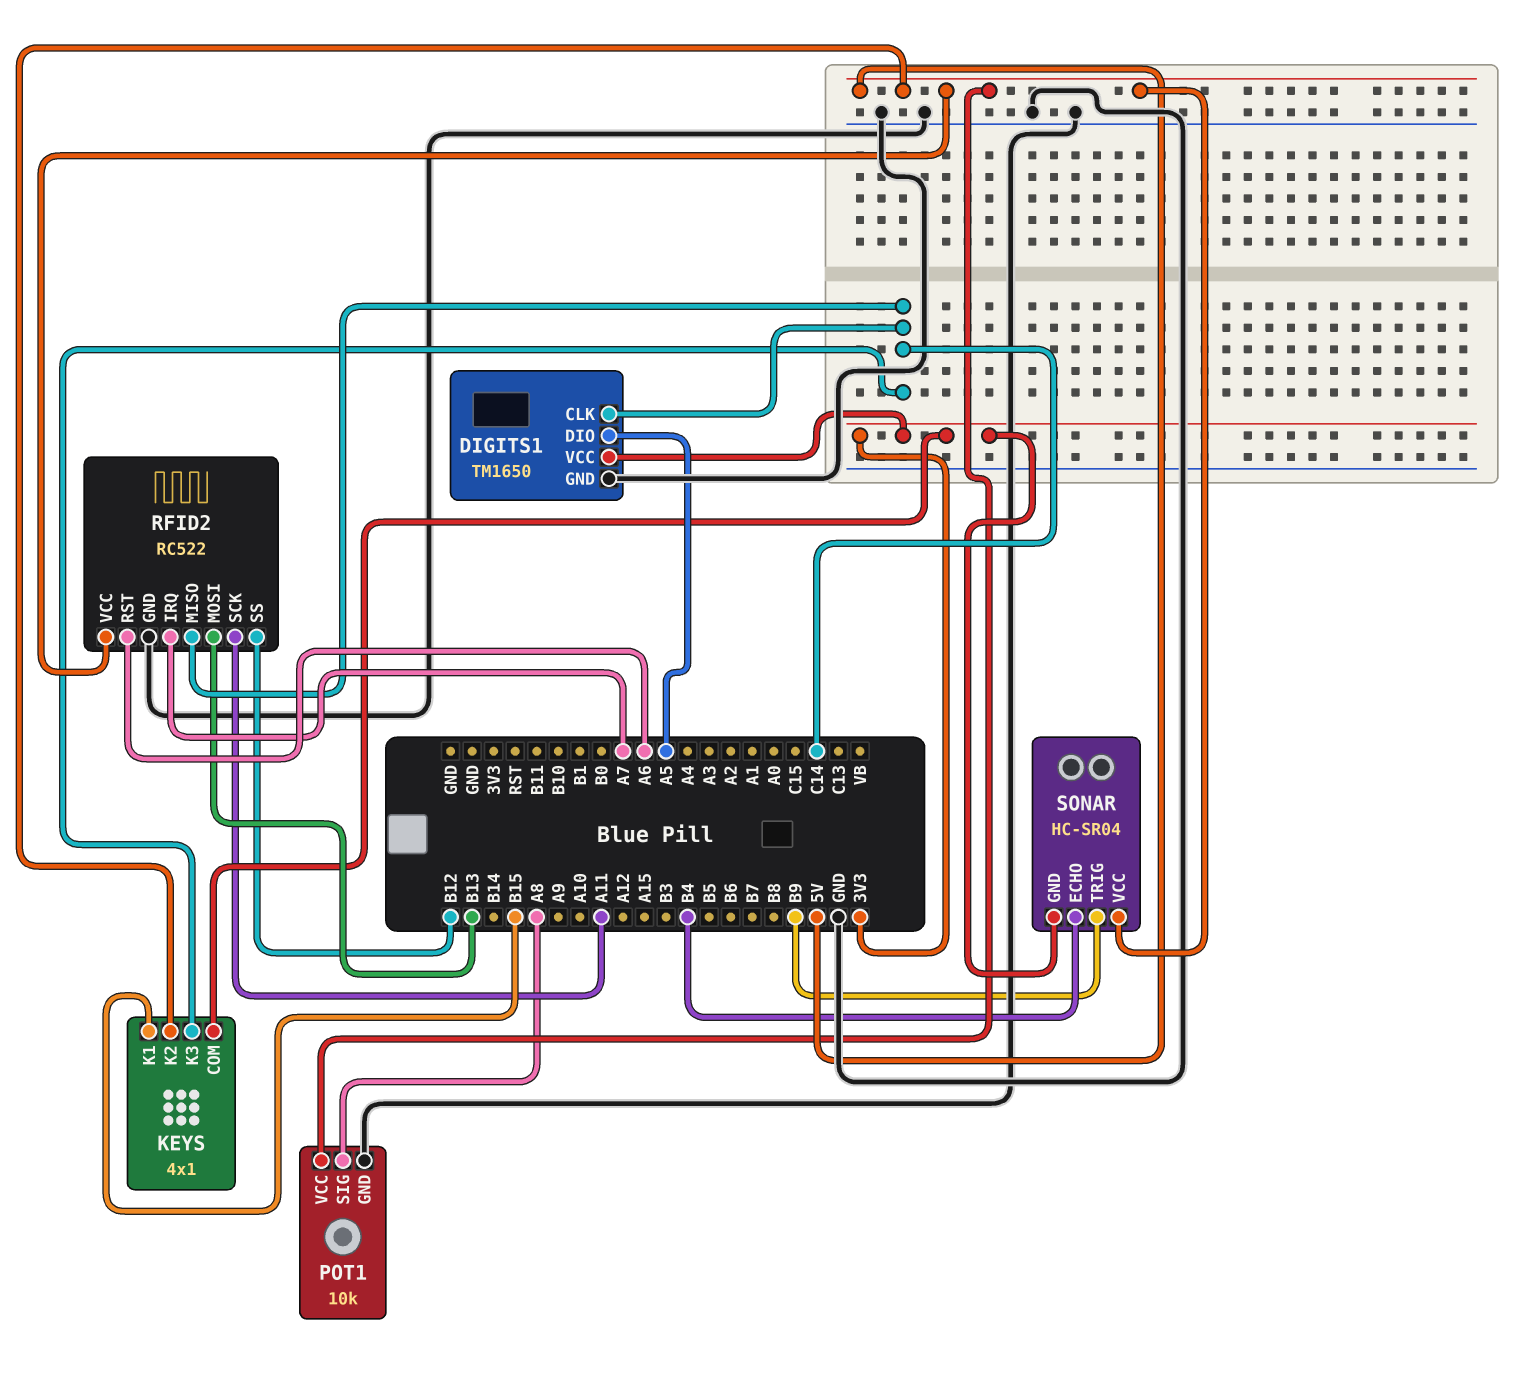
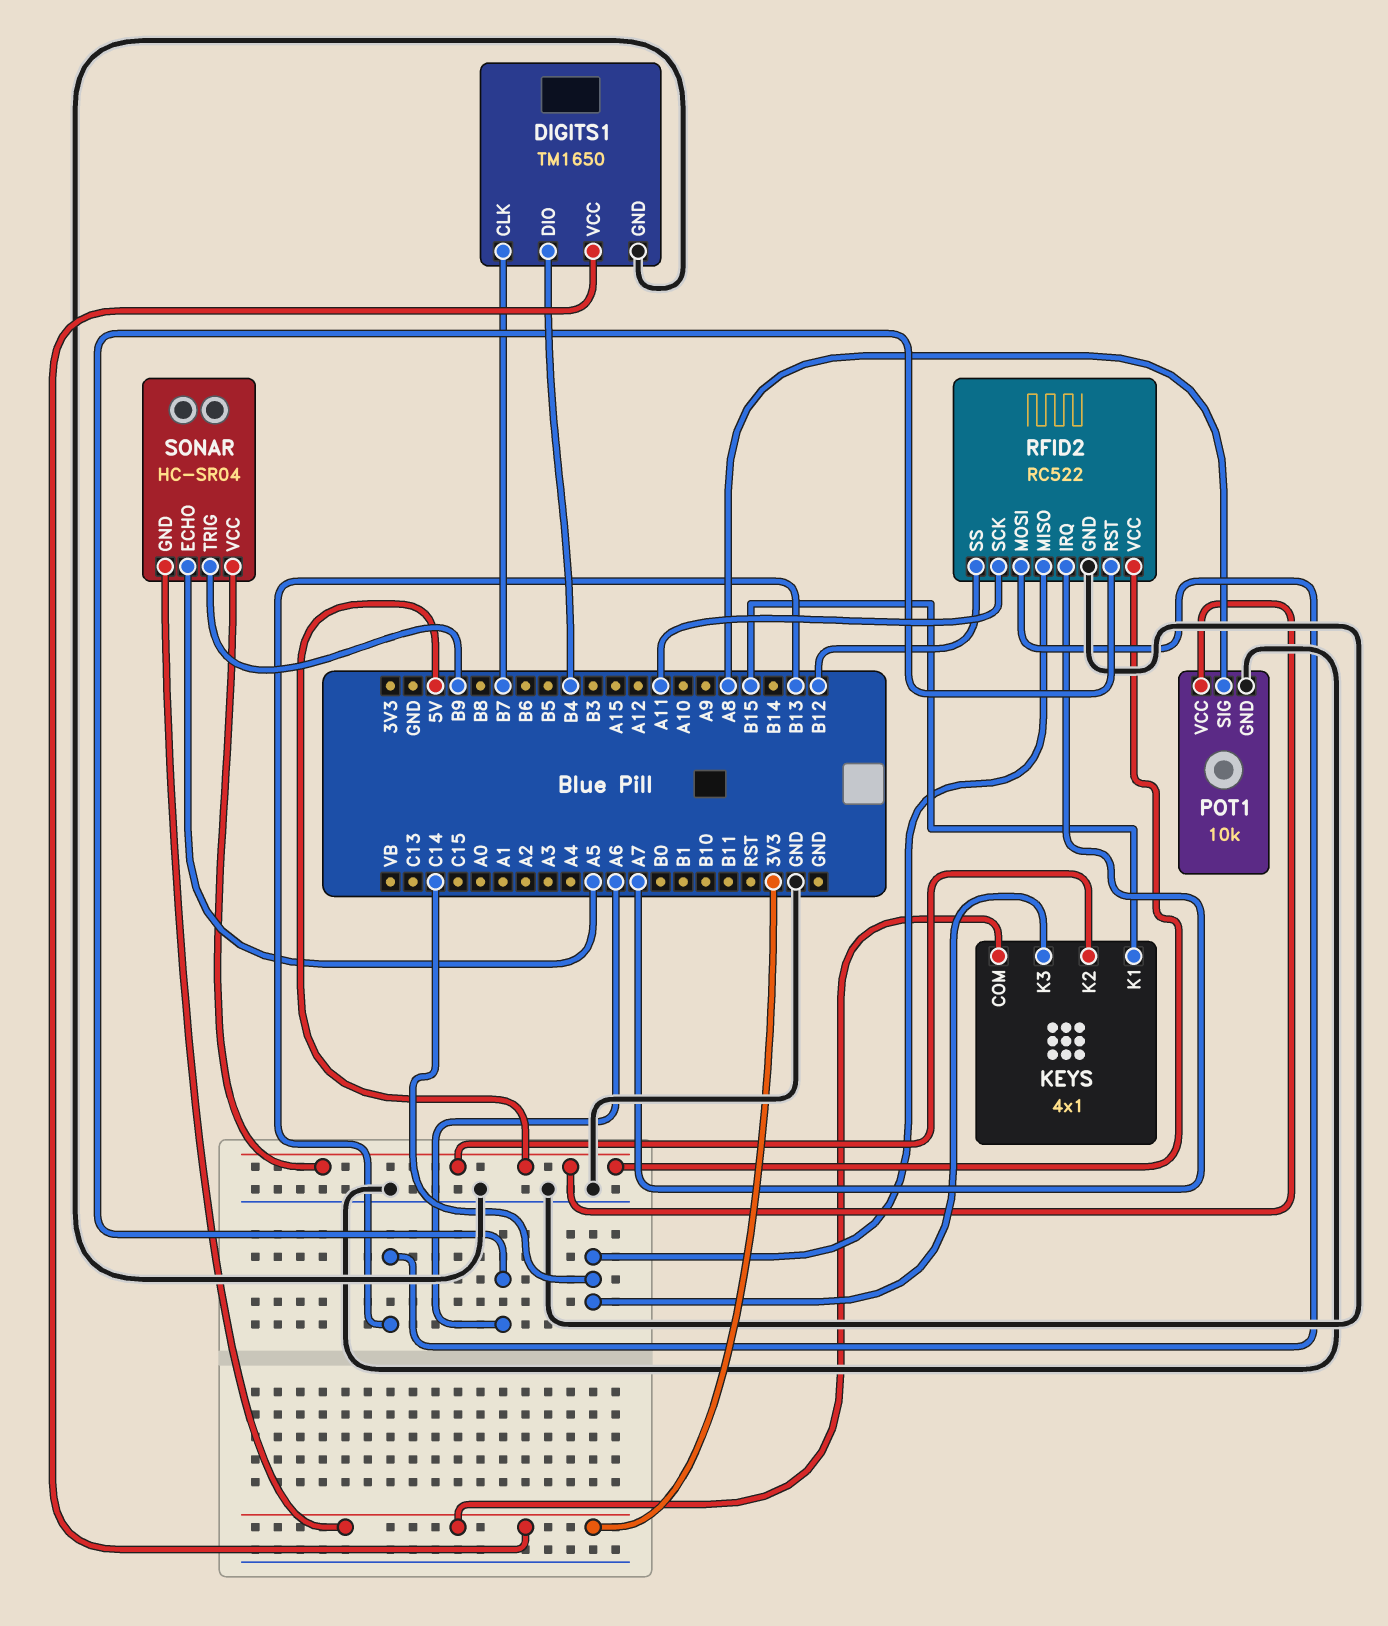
DIGITS1 pin CLK: C14 -> B7
DIGITS1 pin DIO: A5 -> B4
SONAR pin ECHO: B4 -> A5

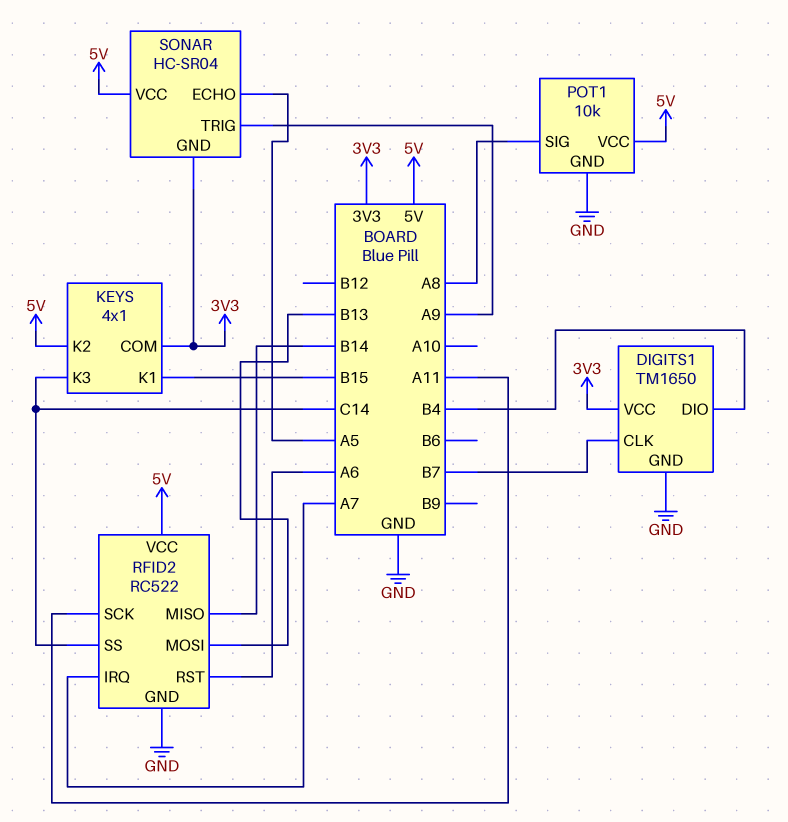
RFID2 pin MISO: C14 -> B14
RFID2 pin SS: B12 -> C14
SONAR pin TRIG: B9 -> A9

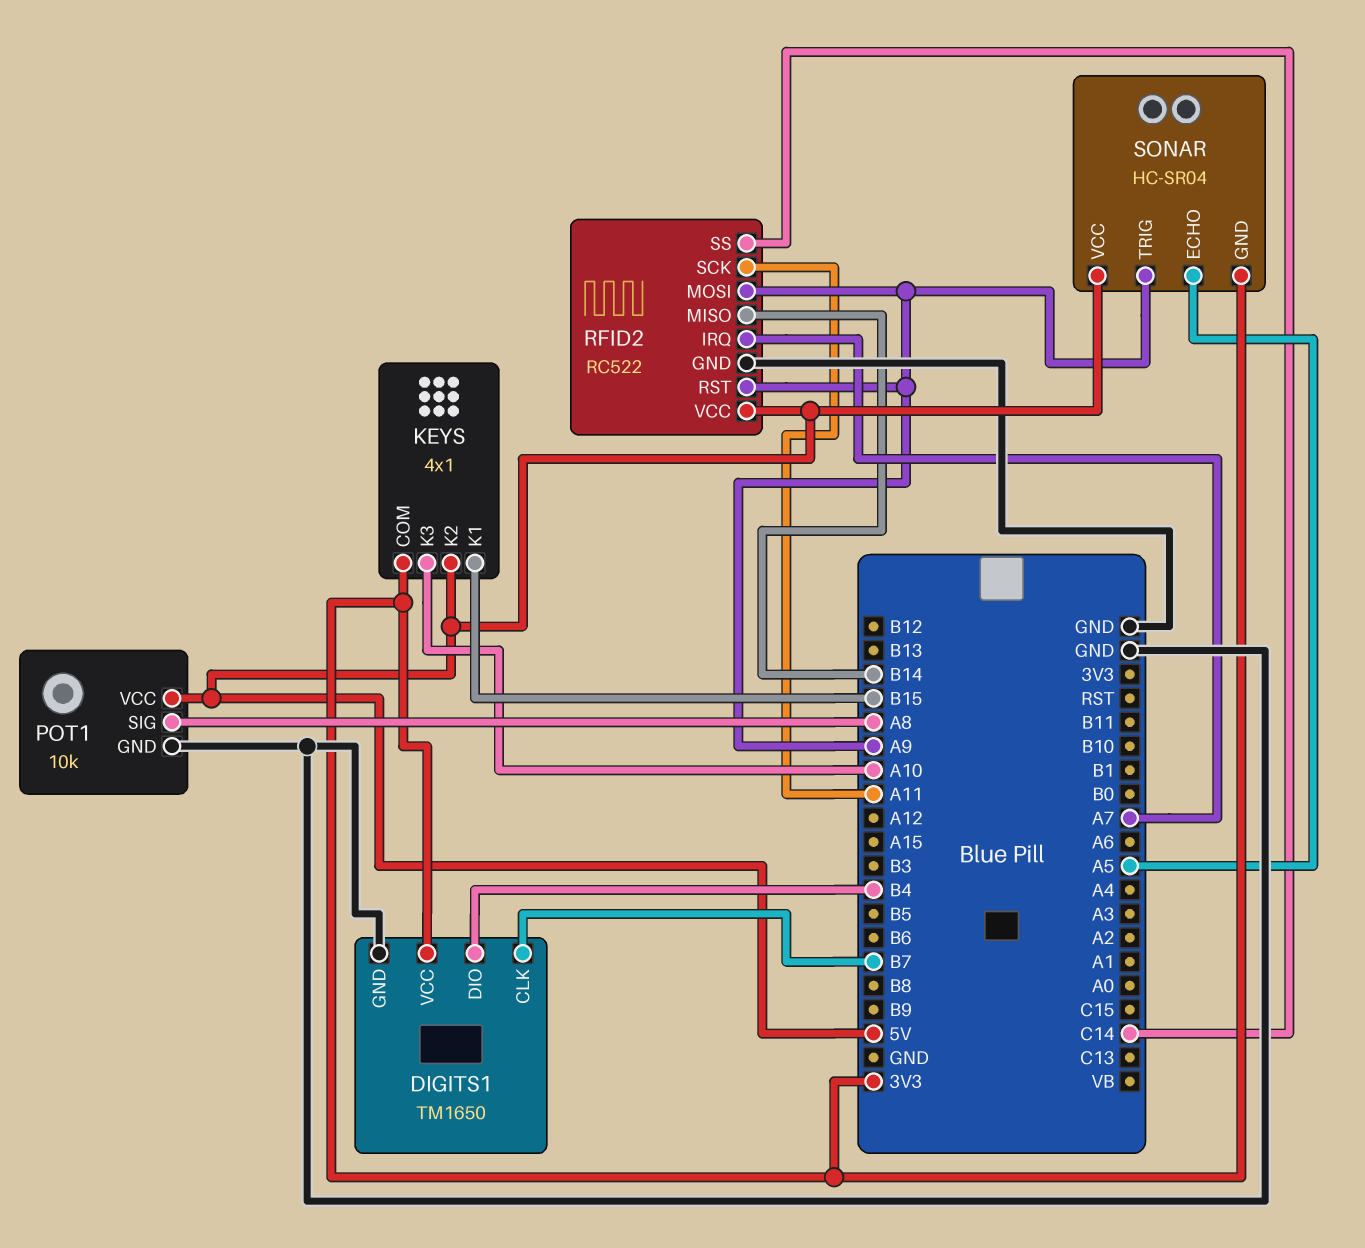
KEYS pin K3: C14 -> A10
RFID2 pin MOSI: B13 -> A9
RFID2 pin RST: A6 -> A9

